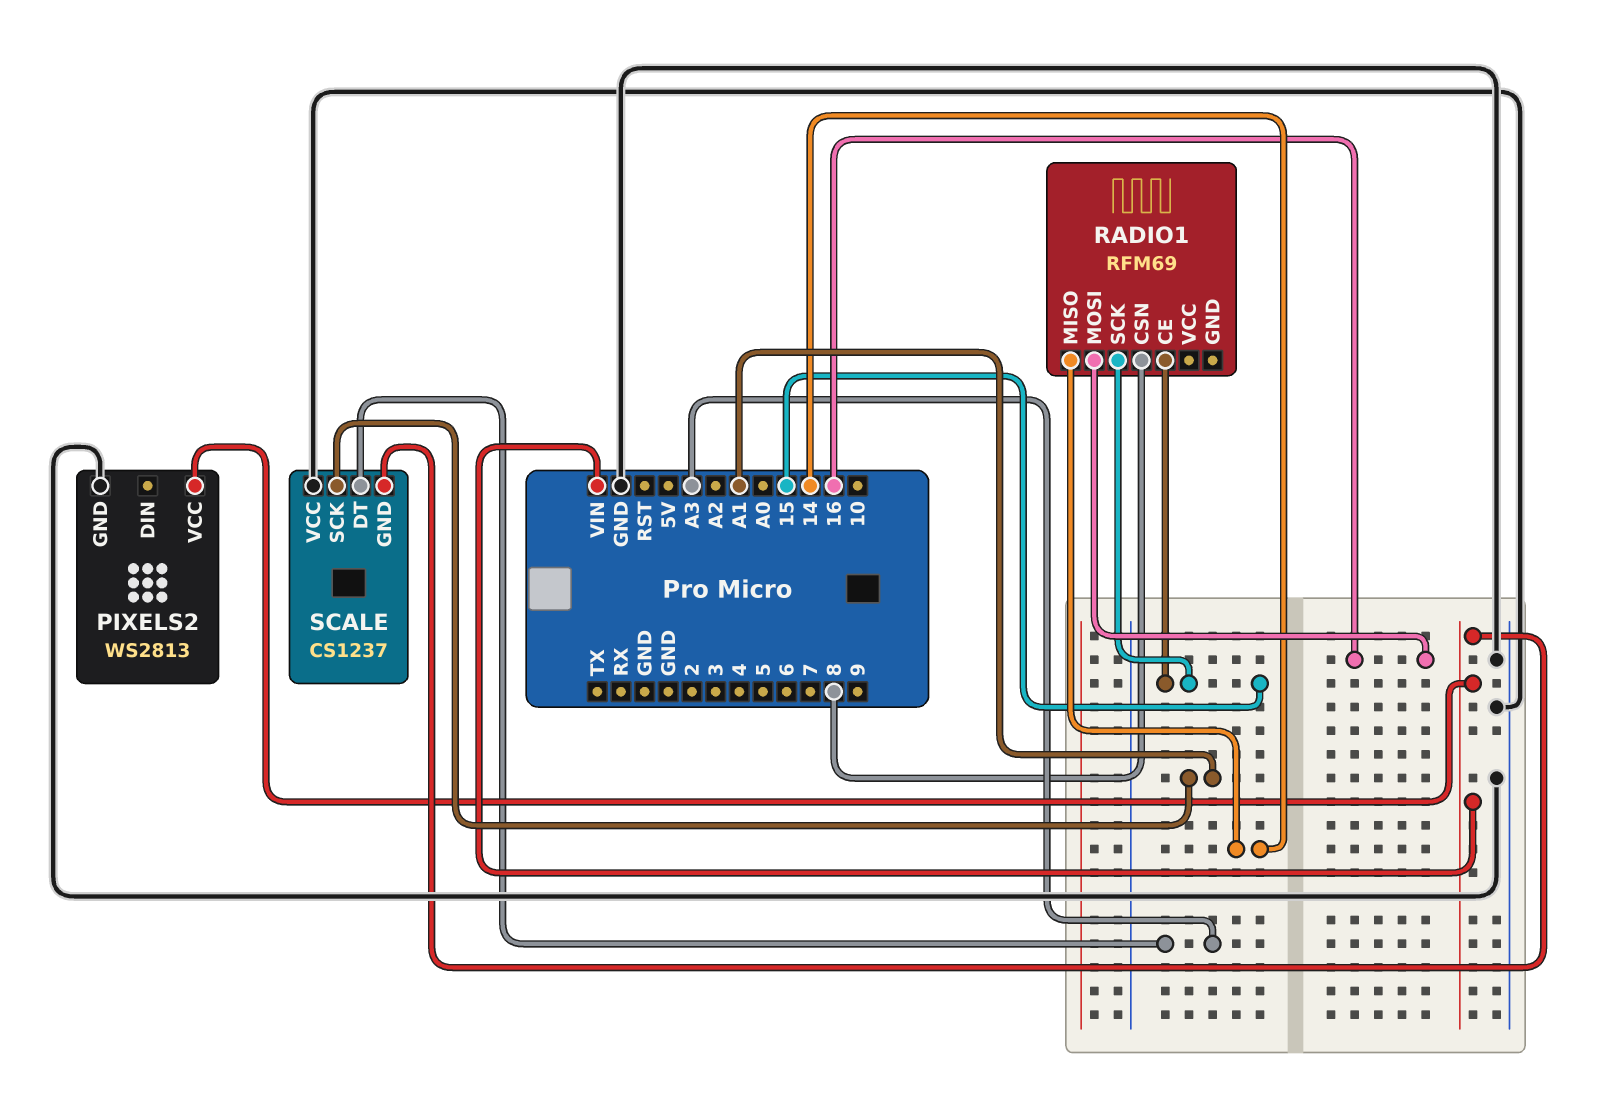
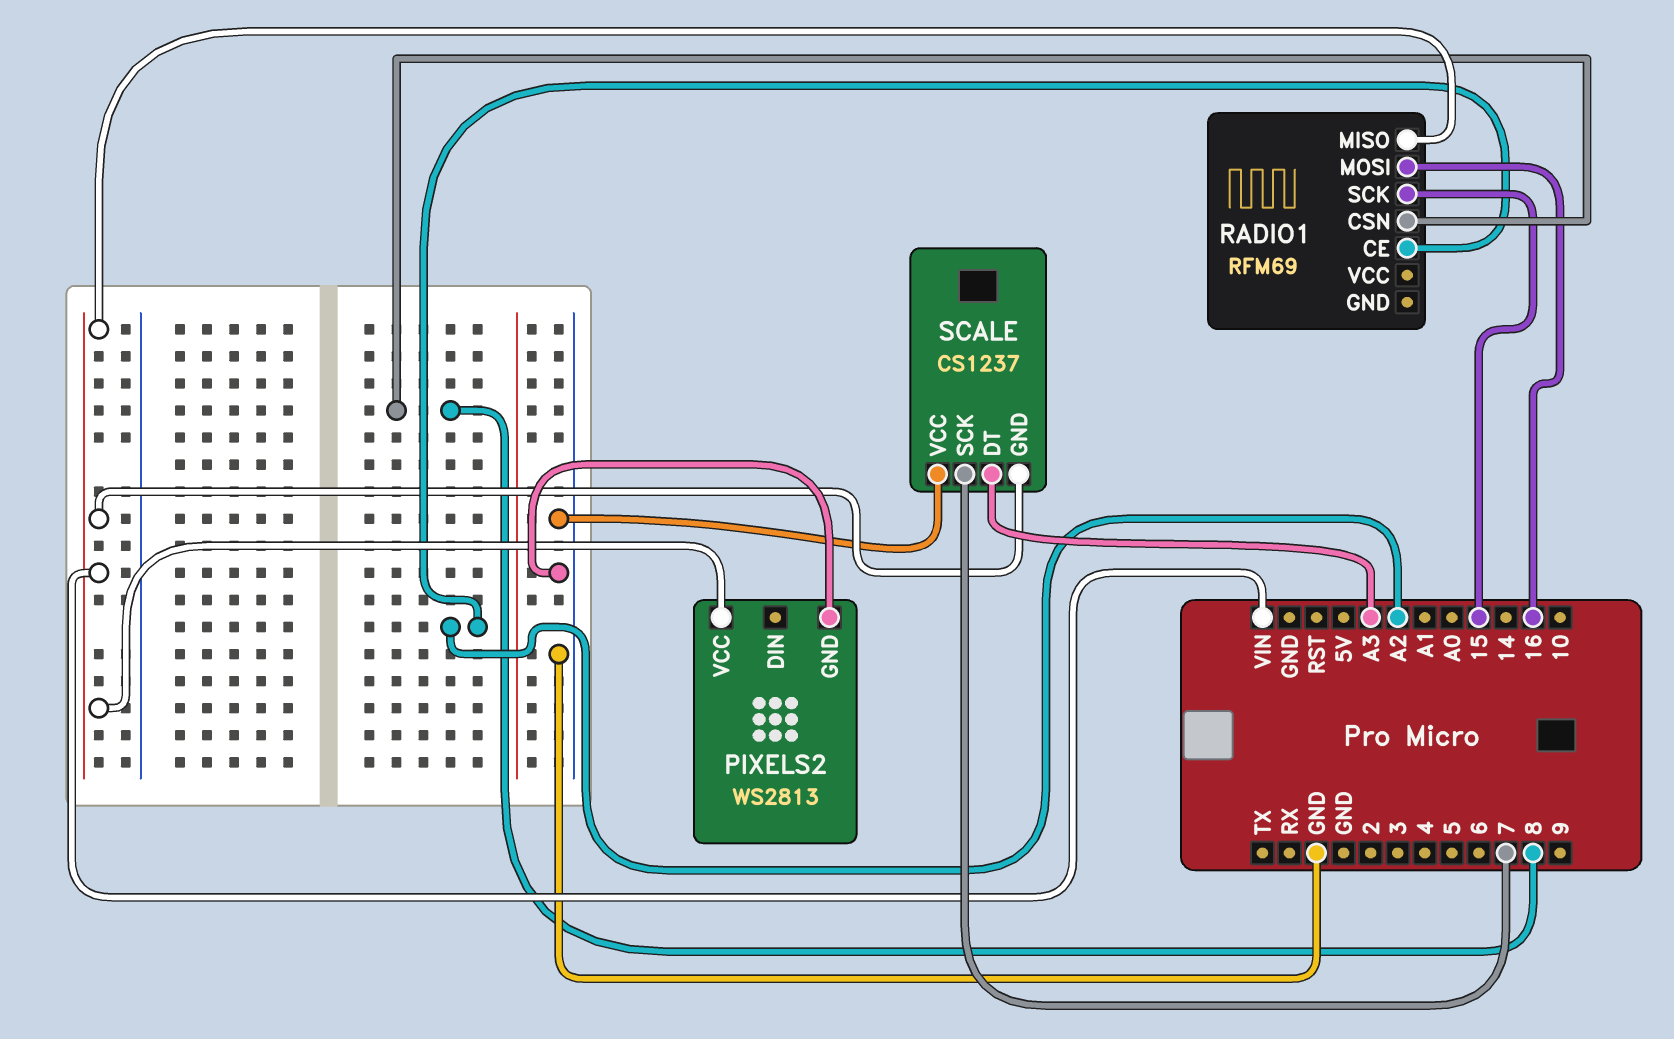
RADIO1 pin CE: 15 -> A2
RADIO1 pin MISO: 14 -> VIN
SCALE pin SCK: A1 -> 7

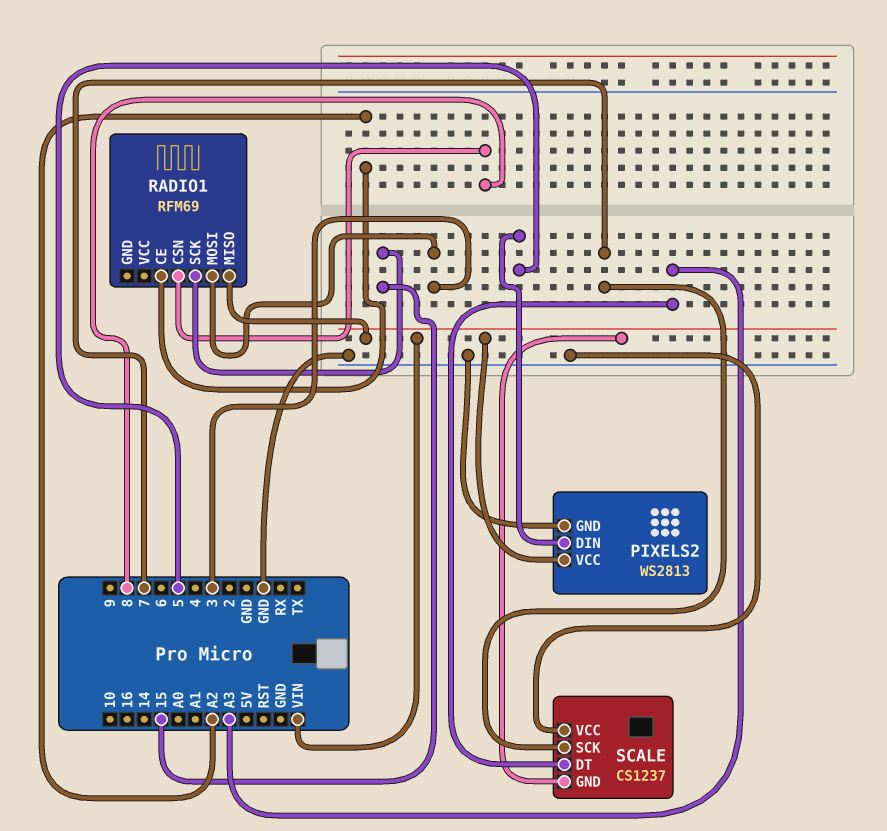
PIXELS2 pin DIN: none -> 5
RADIO1 pin MOSI: 16 -> 3

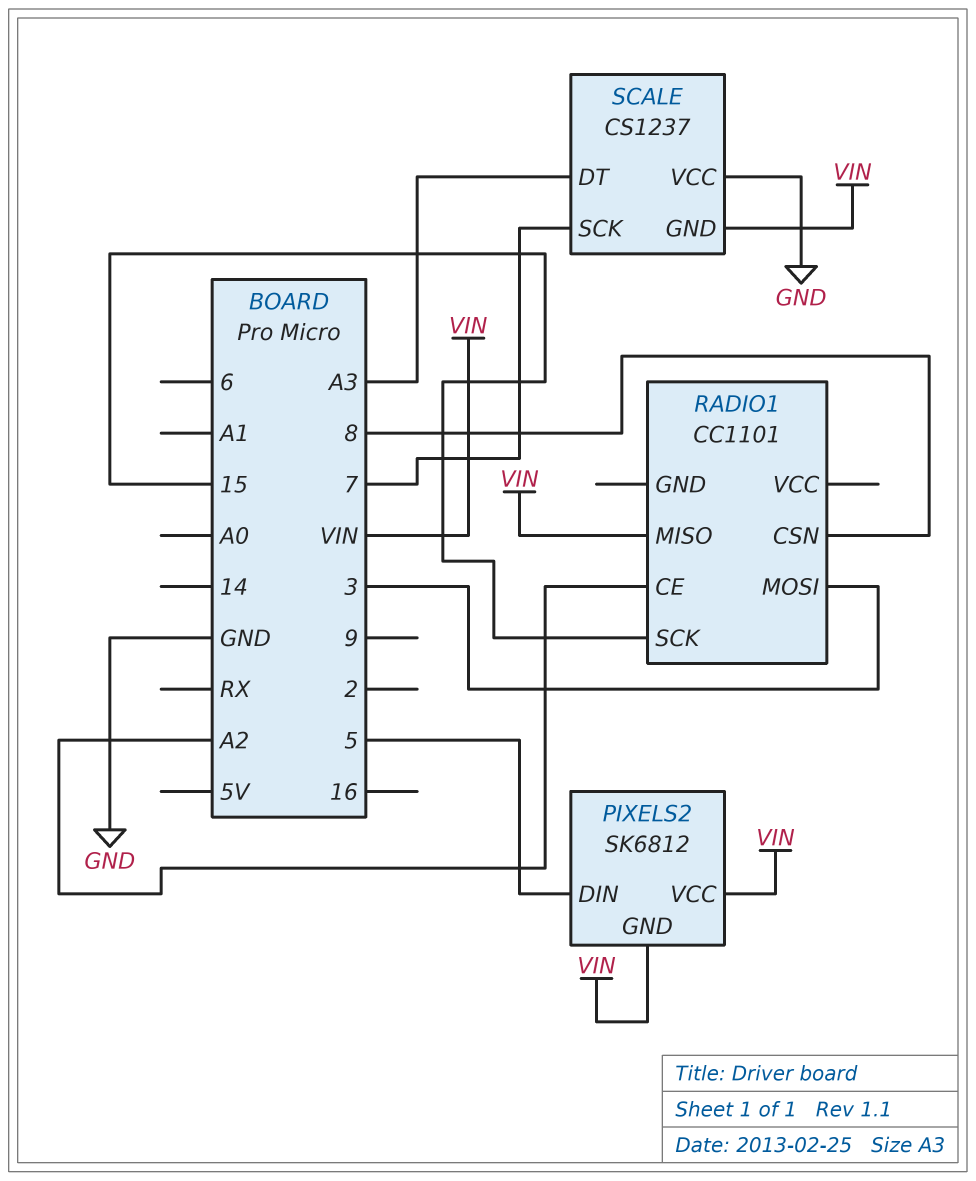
PIXELS2: WS2813 -> SK6812
PIXELS2 pin GND: GND -> VIN
RADIO1: RFM69 -> CC1101

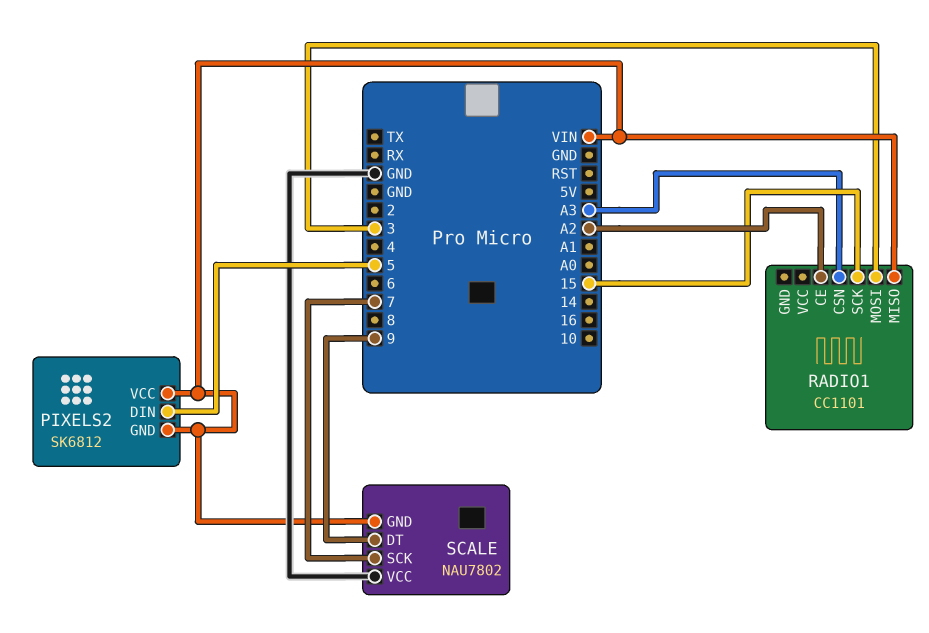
RADIO1 pin CSN: 8 -> A3
SCALE: CS1237 -> NAU7802
SCALE pin DT: A3 -> 9

